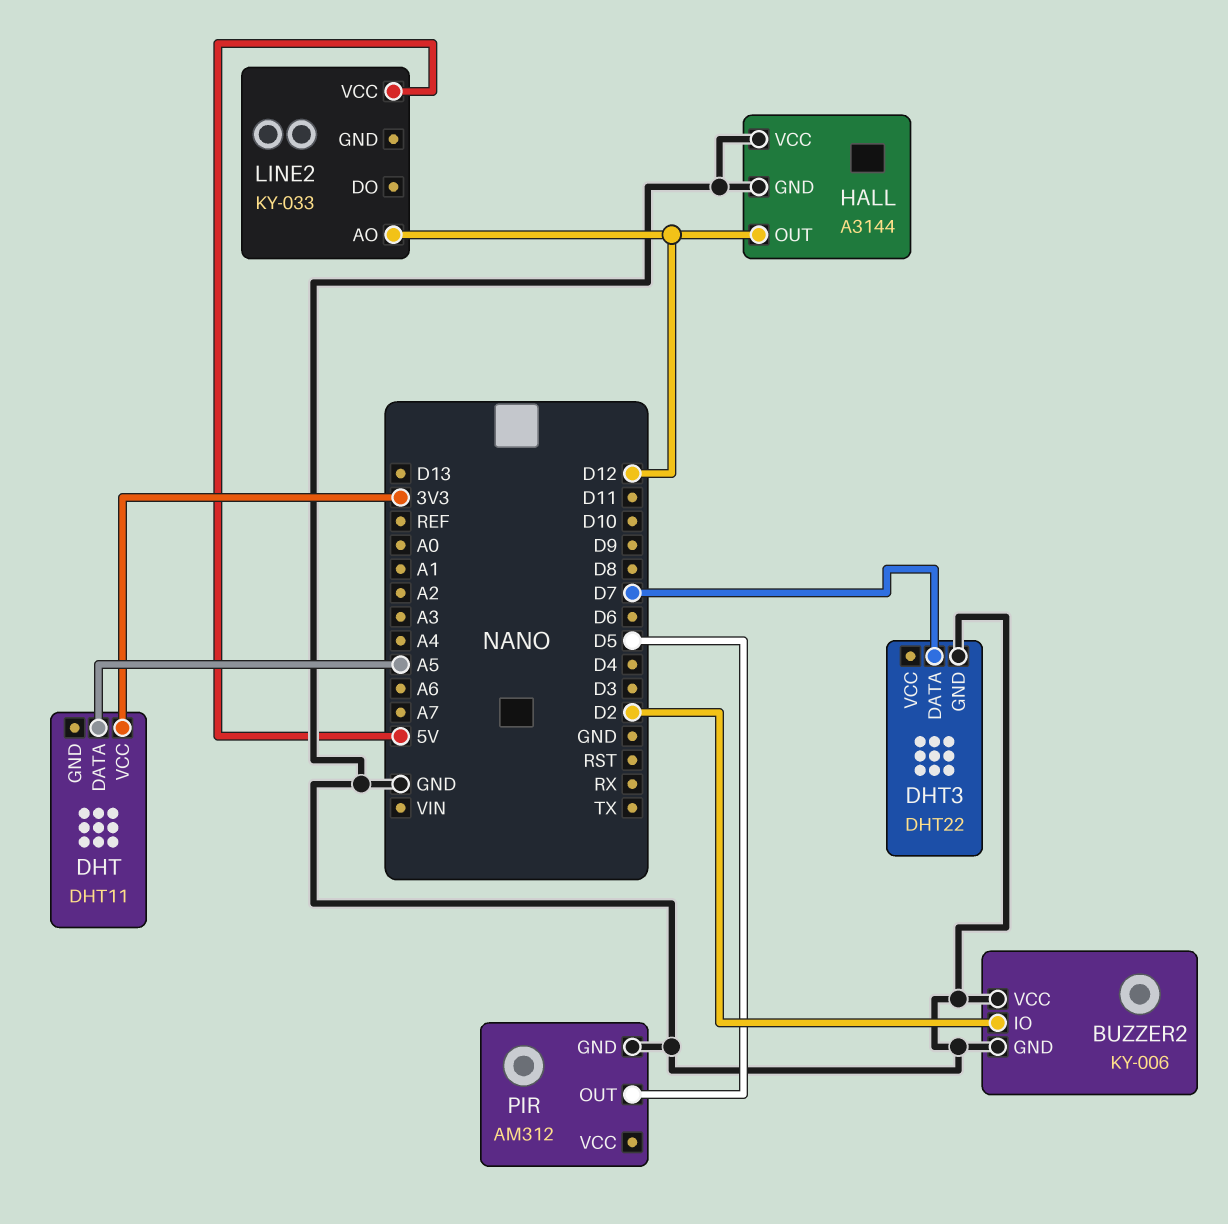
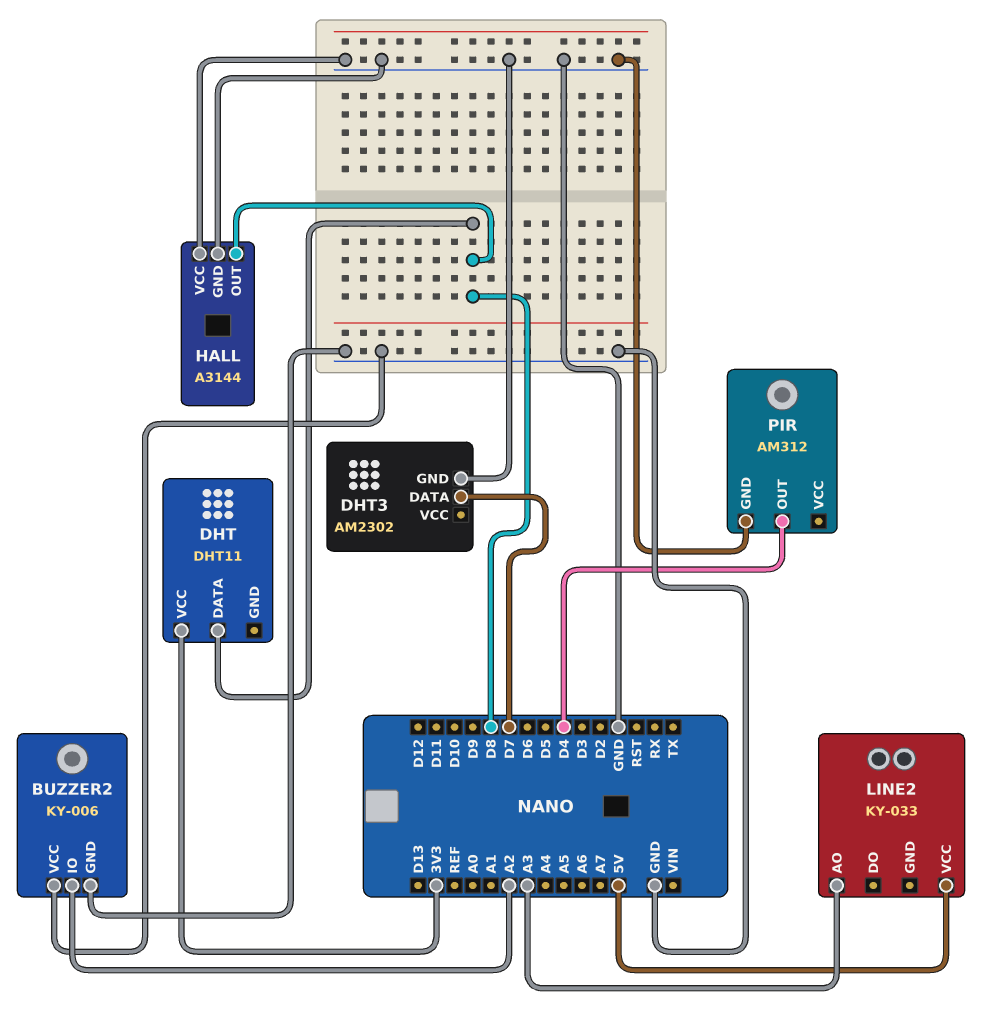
BUZZER2 pin IO: D2 -> A2
DHT pin DATA: A5 -> D8
DHT3: DHT22 -> AM2302
HALL pin OUT: D12 -> D8
LINE2 pin AO: D12 -> A3
PIR pin OUT: D5 -> D4

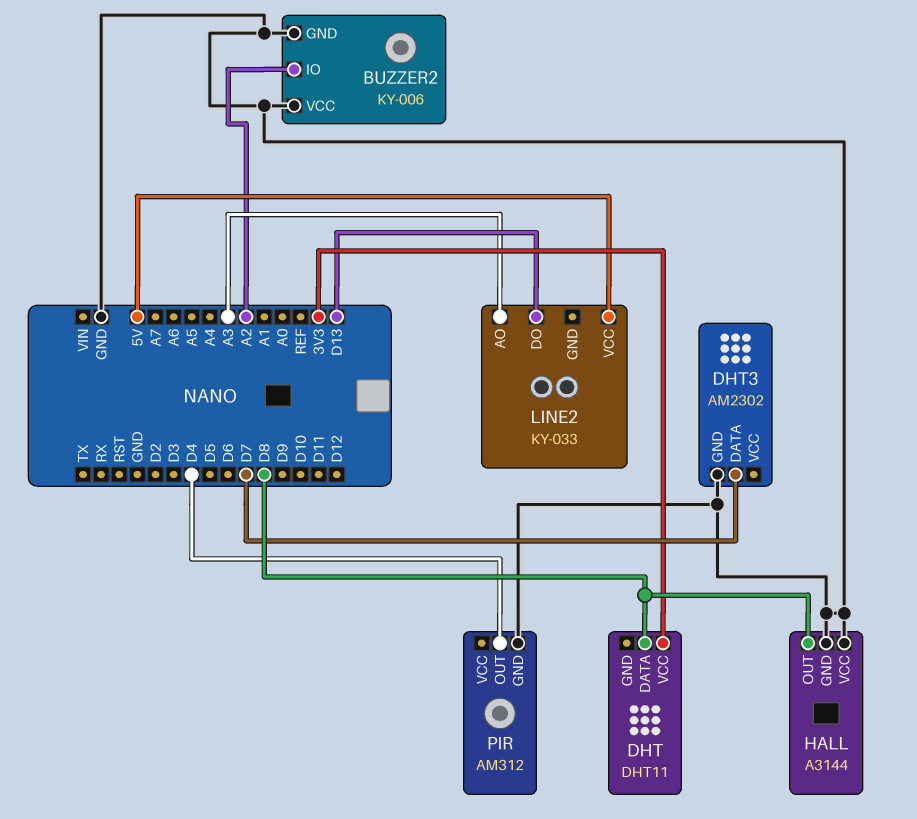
LINE2 pin DO: none -> D13

